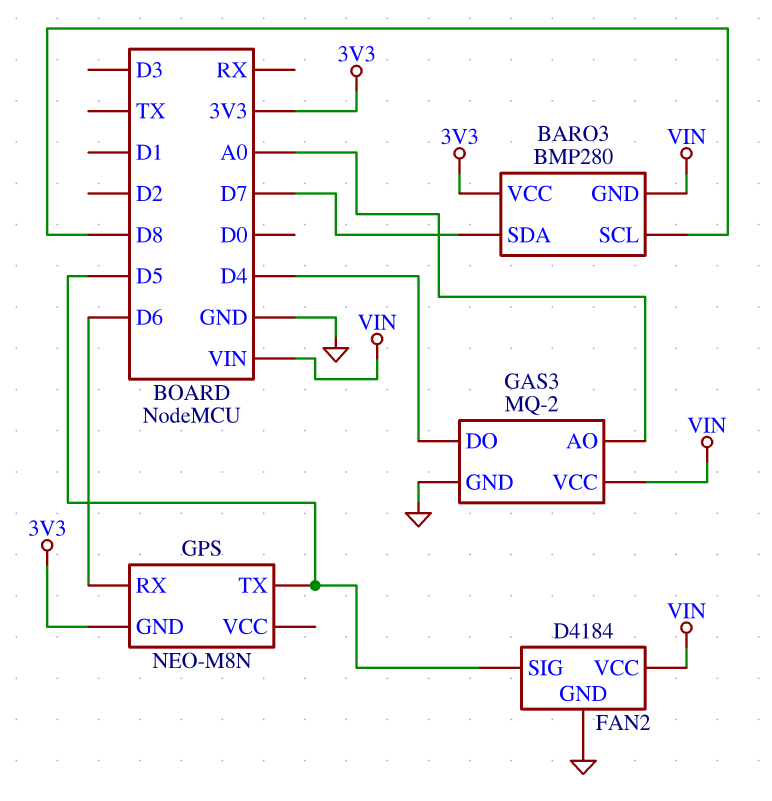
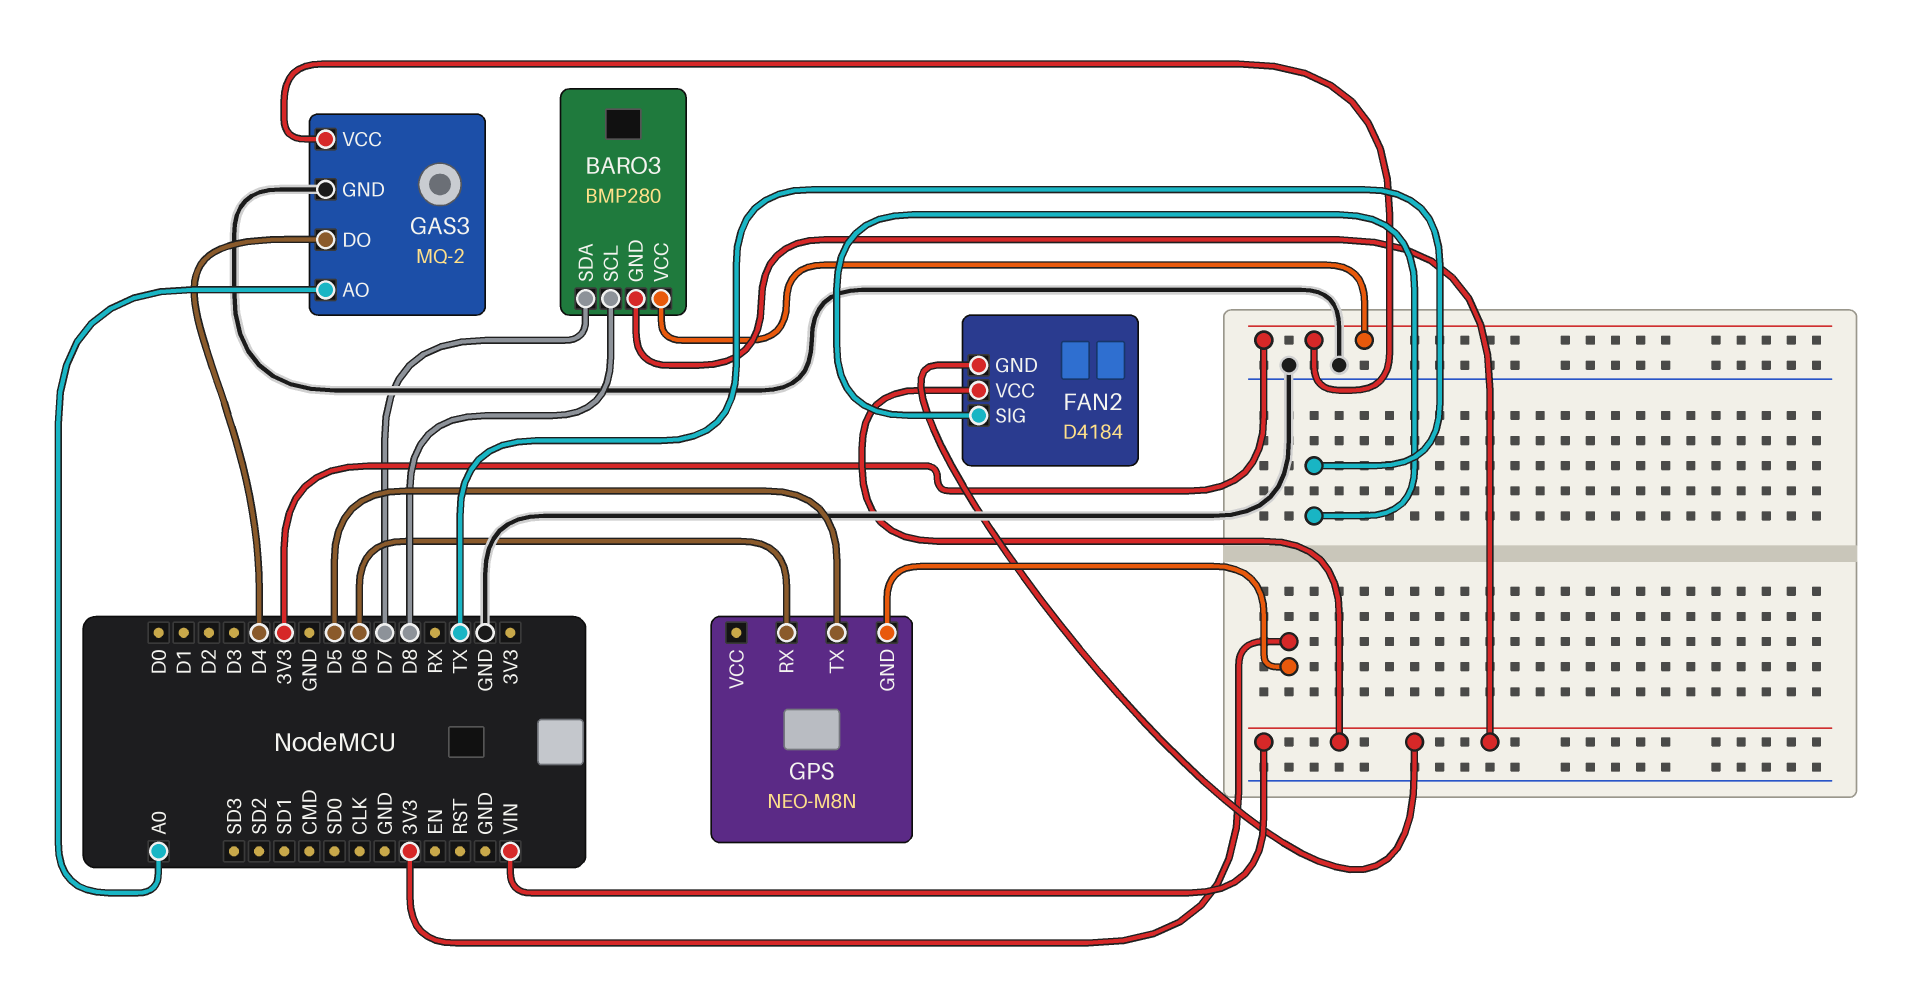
FAN2 pin GND: GND -> VIN
FAN2 pin SIG: D5 -> TX
GAS3 pin VCC: VIN -> 3V3

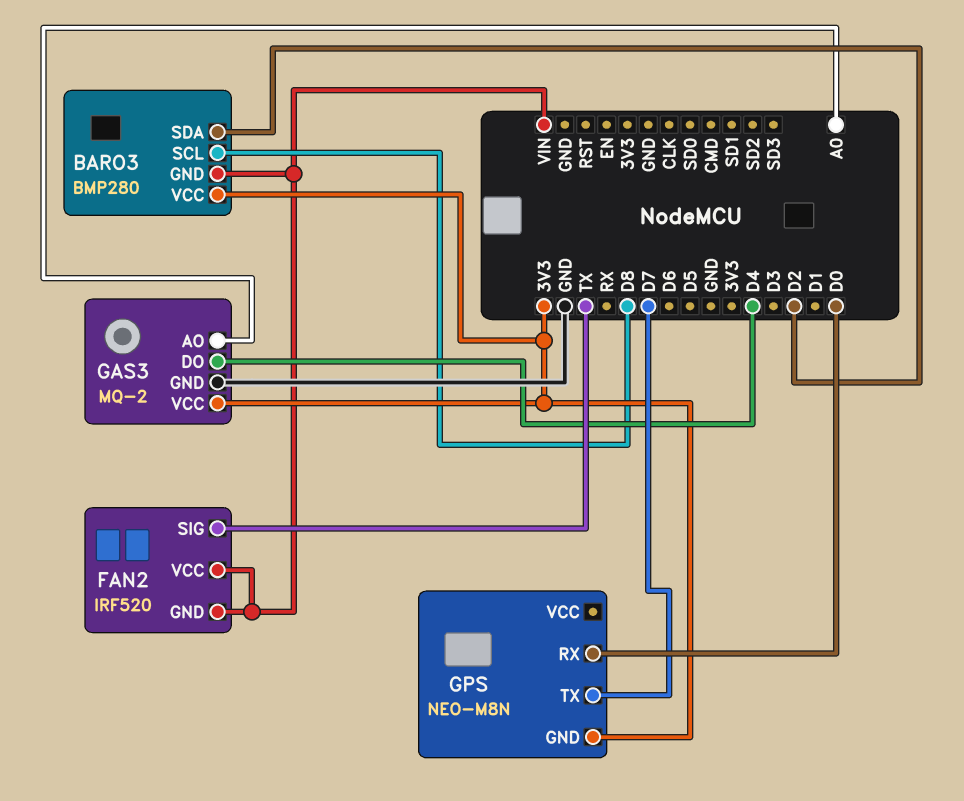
BARO3 pin SDA: D7 -> D2
FAN2: D4184 -> IRF520
GPS pin RX: D6 -> D0
GPS pin TX: D5 -> D7

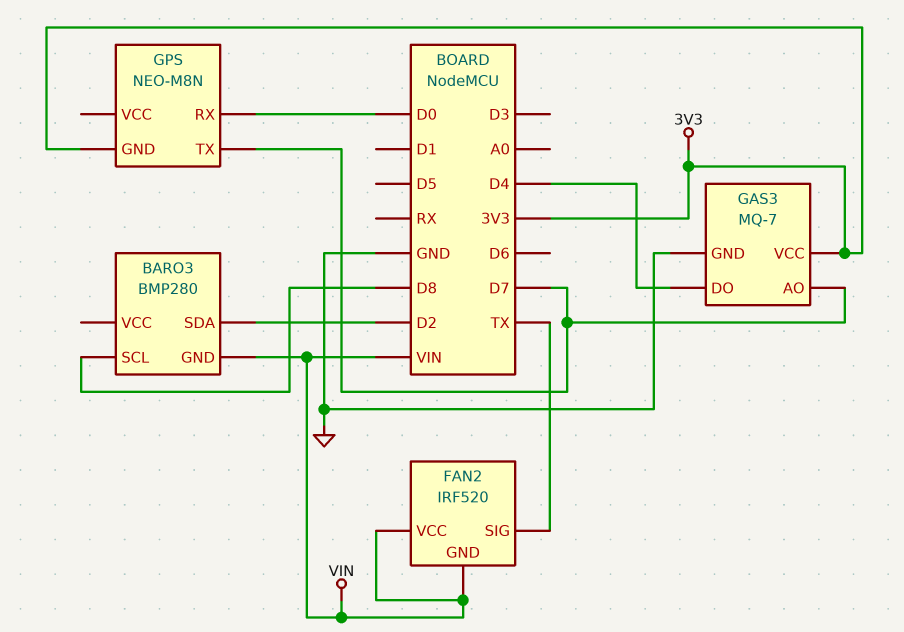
BARO3 pin VCC: 3V3 -> none
GAS3: MQ-2 -> MQ-7
GAS3 pin AO: A0 -> D7

